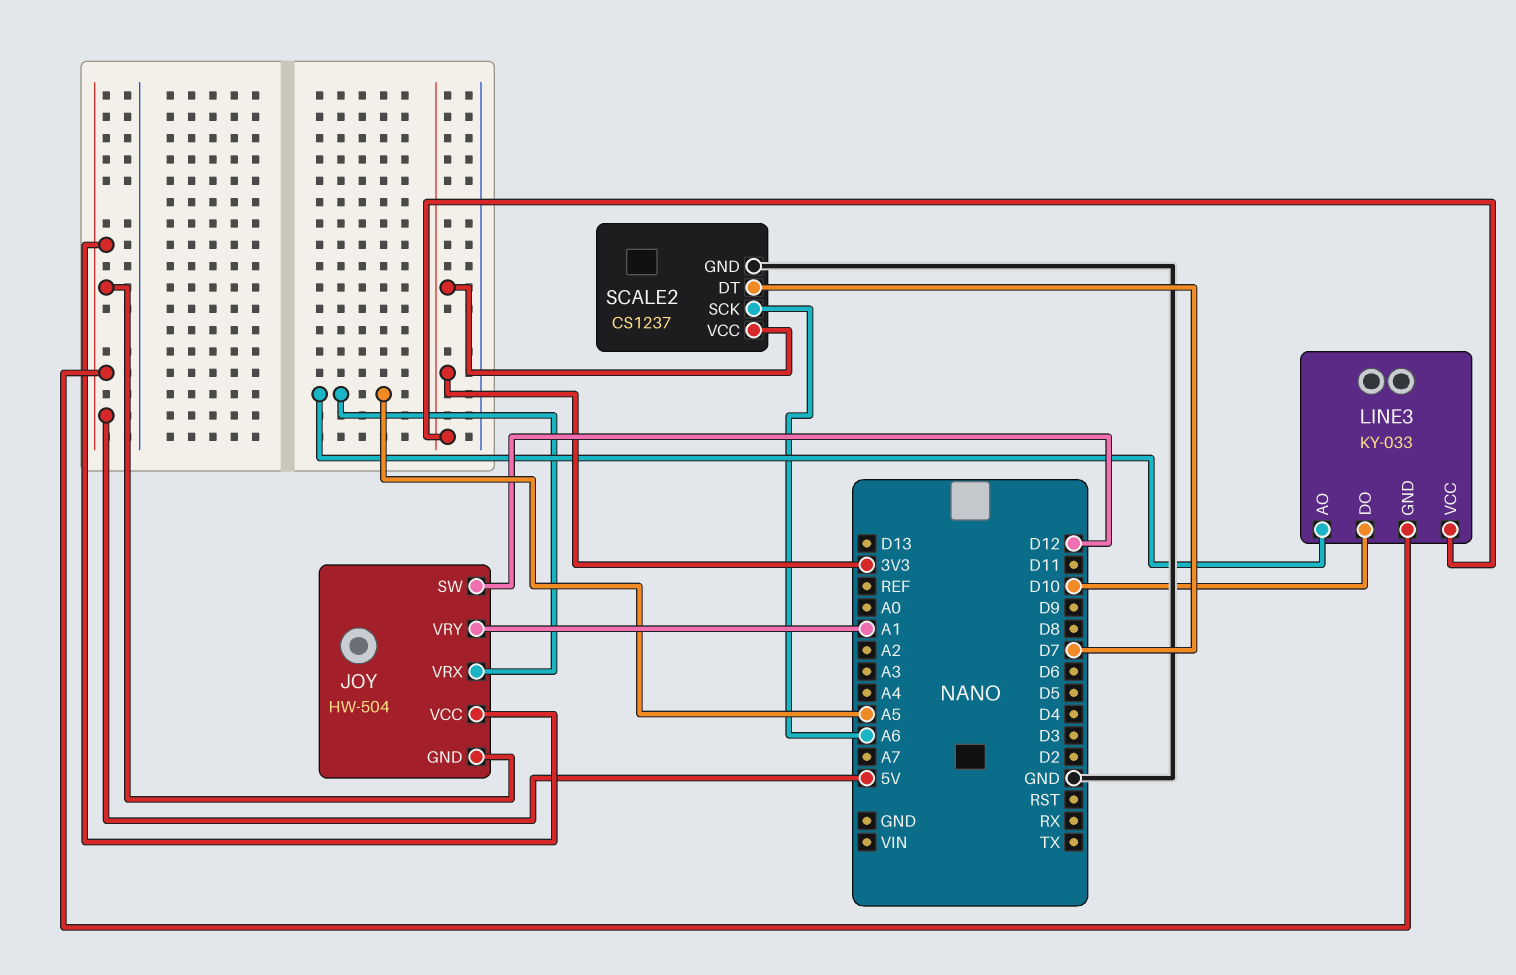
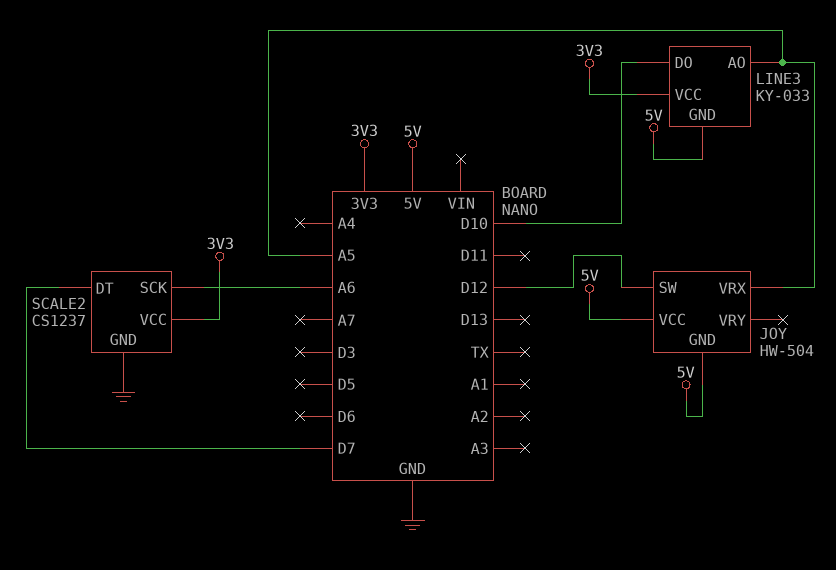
JOY pin VRY: A1 -> none

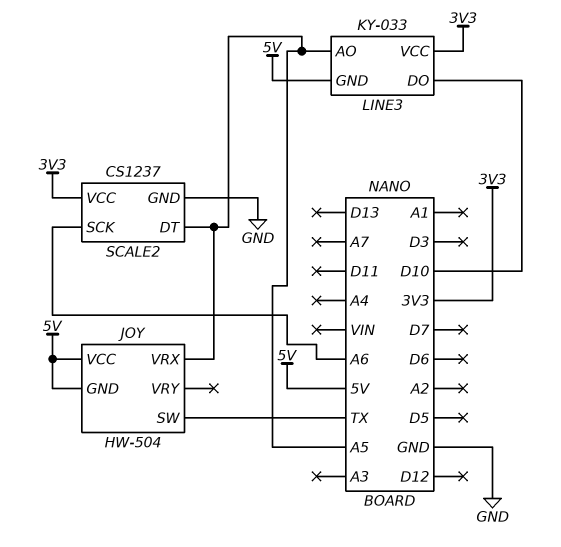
JOY pin SW: D12 -> TX
SCALE2 pin DT: D7 -> A5

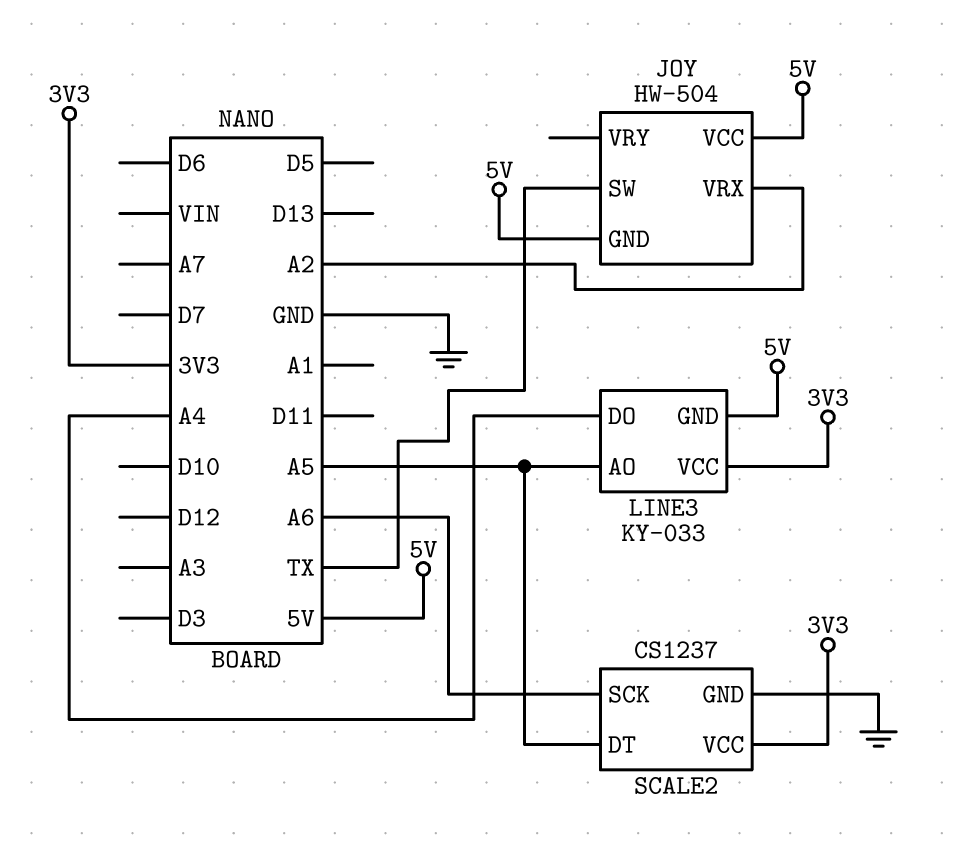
JOY pin VRX: A5 -> A2
LINE3 pin DO: D10 -> A4

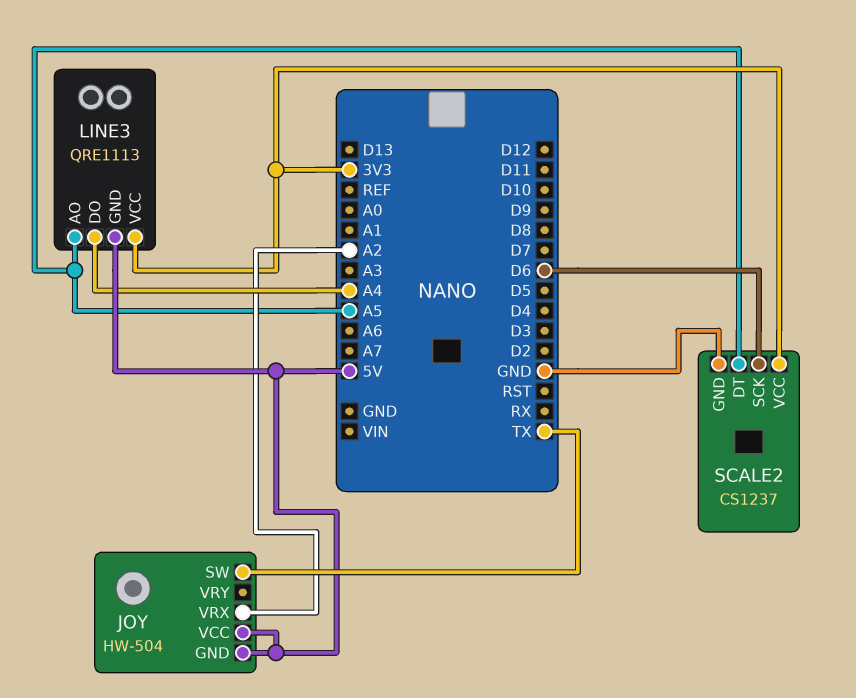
LINE3: KY-033 -> QRE1113
SCALE2 pin SCK: A6 -> D6

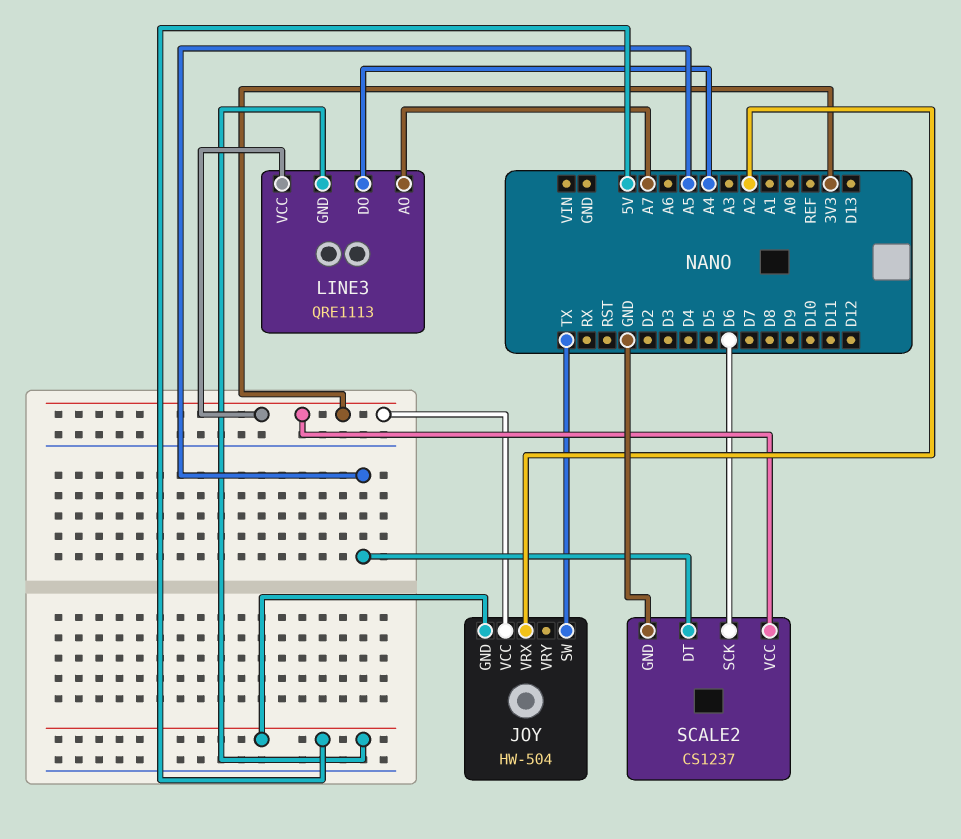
JOY pin VCC: 5V -> 3V3
LINE3 pin AO: A5 -> A7

